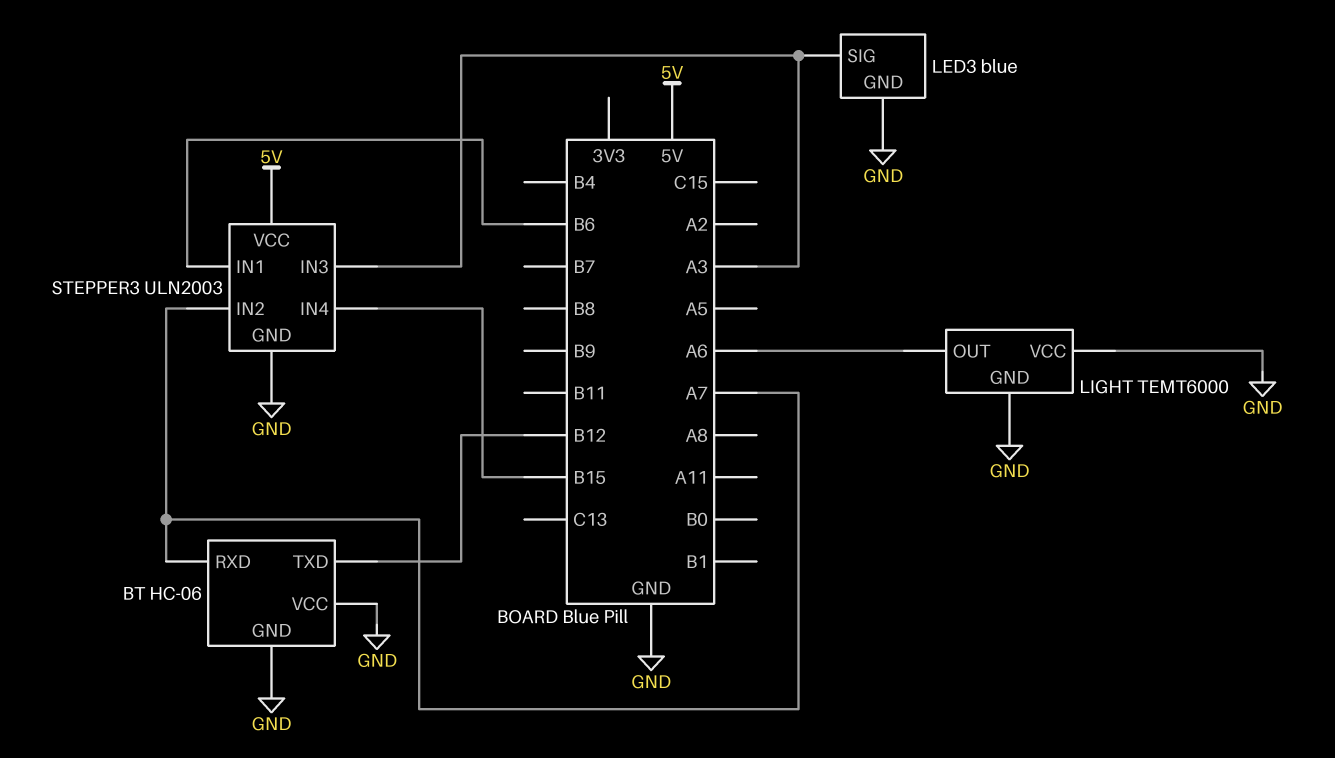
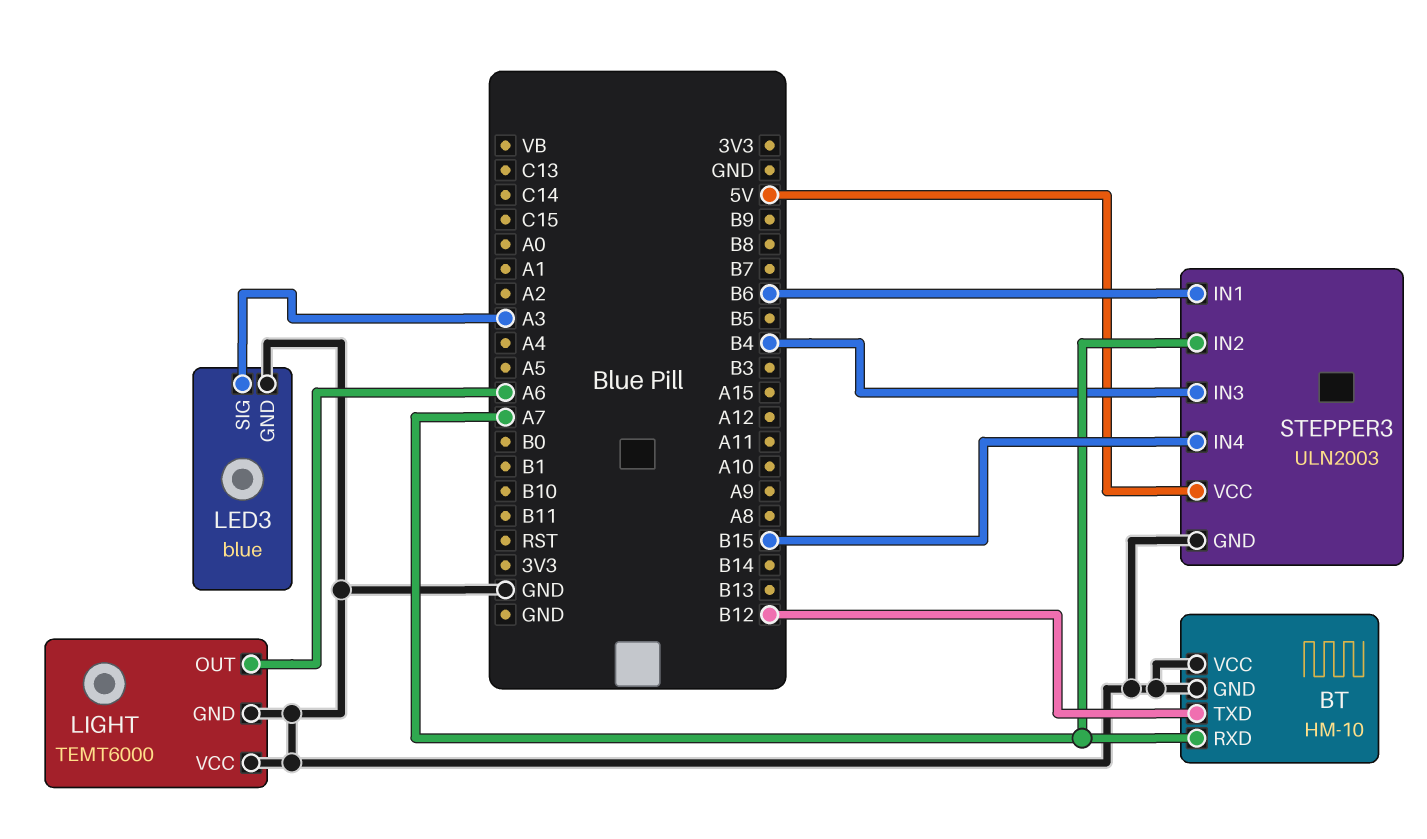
BT: HC-06 -> HM-10
STEPPER3 pin IN3: A3 -> B4

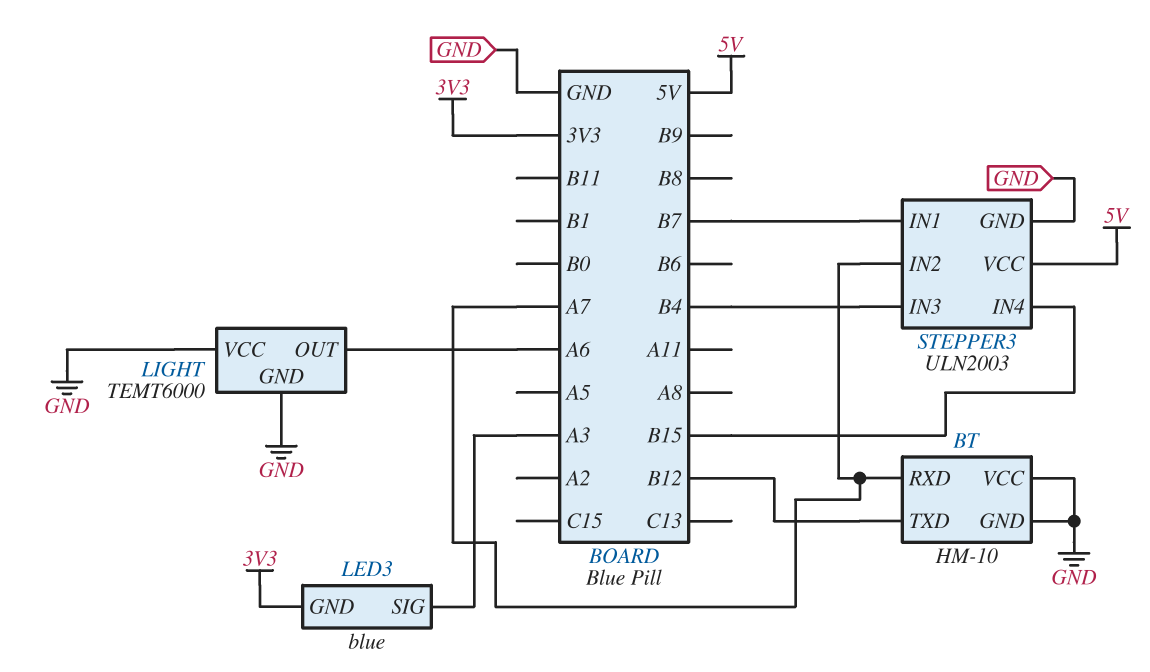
LED3 pin GND: GND -> 3V3
STEPPER3 pin IN1: B6 -> B7

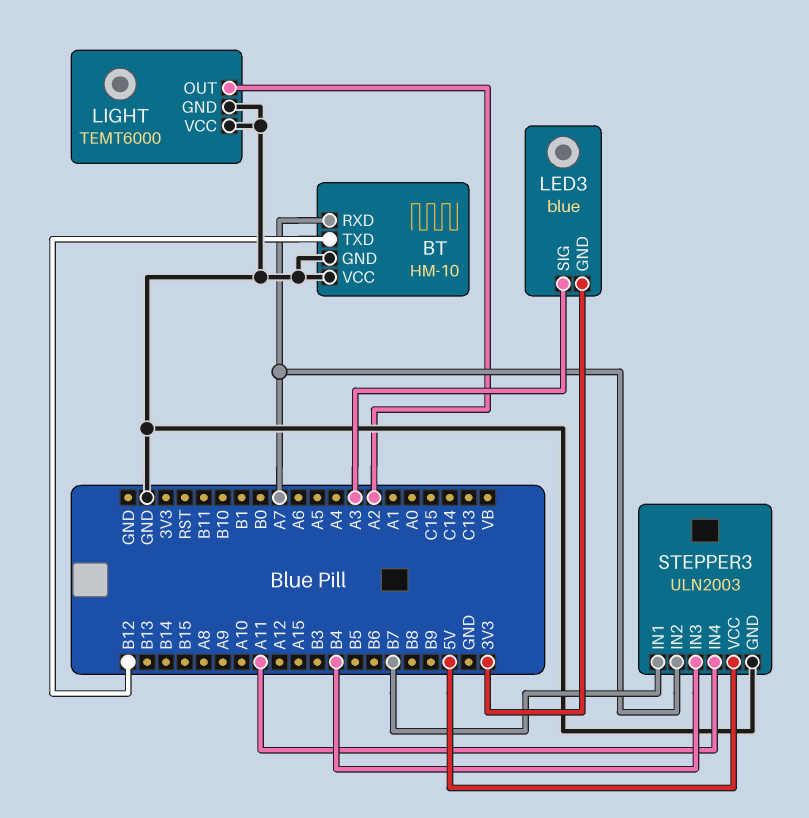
LIGHT pin OUT: A6 -> A2
STEPPER3 pin IN4: B15 -> A11

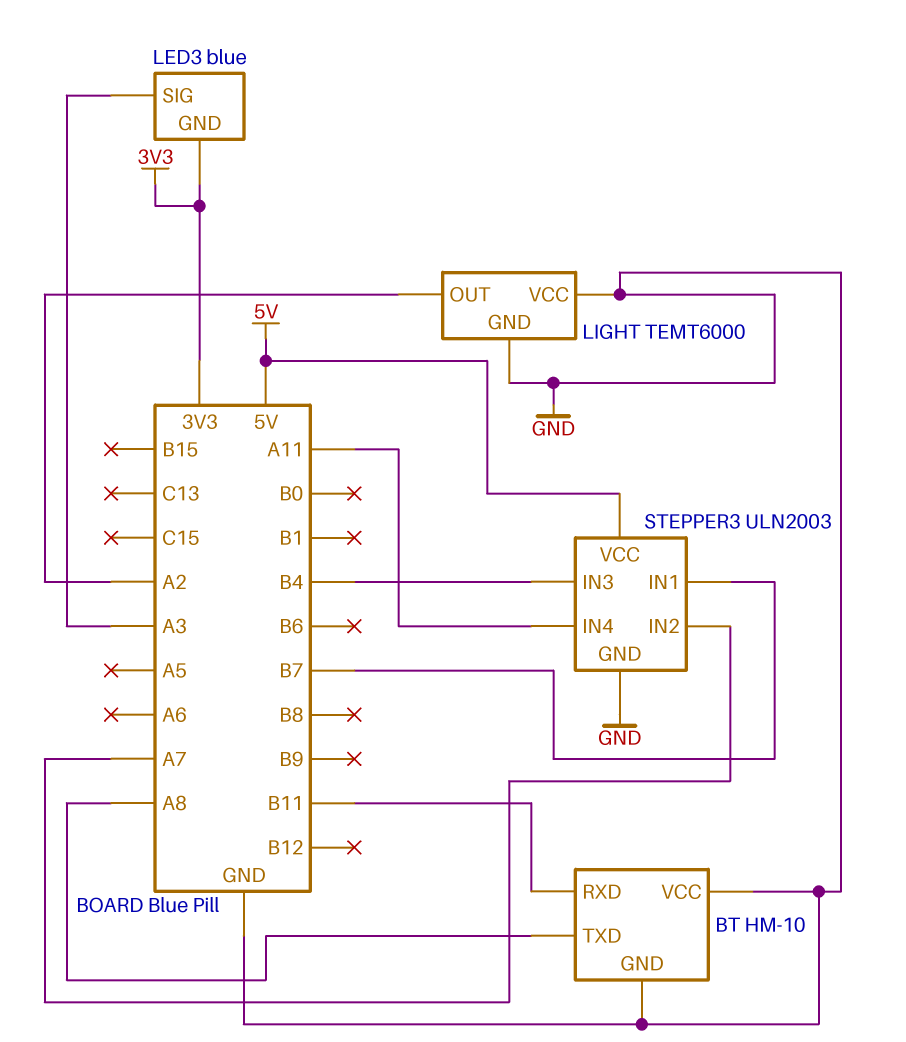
BT pin RXD: A7 -> B11
BT pin TXD: B12 -> A8

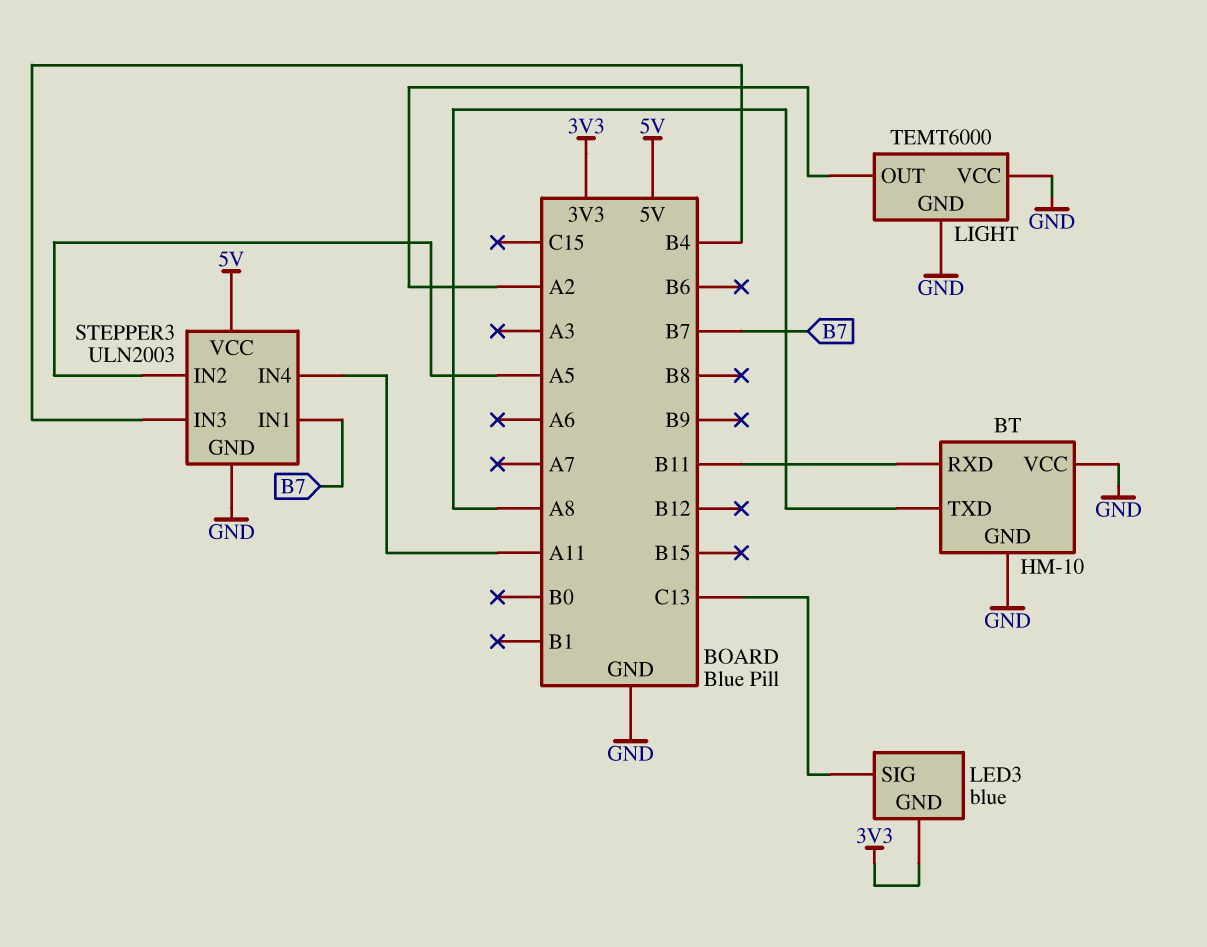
LED3 pin SIG: A3 -> C13
STEPPER3 pin IN2: A7 -> A5

